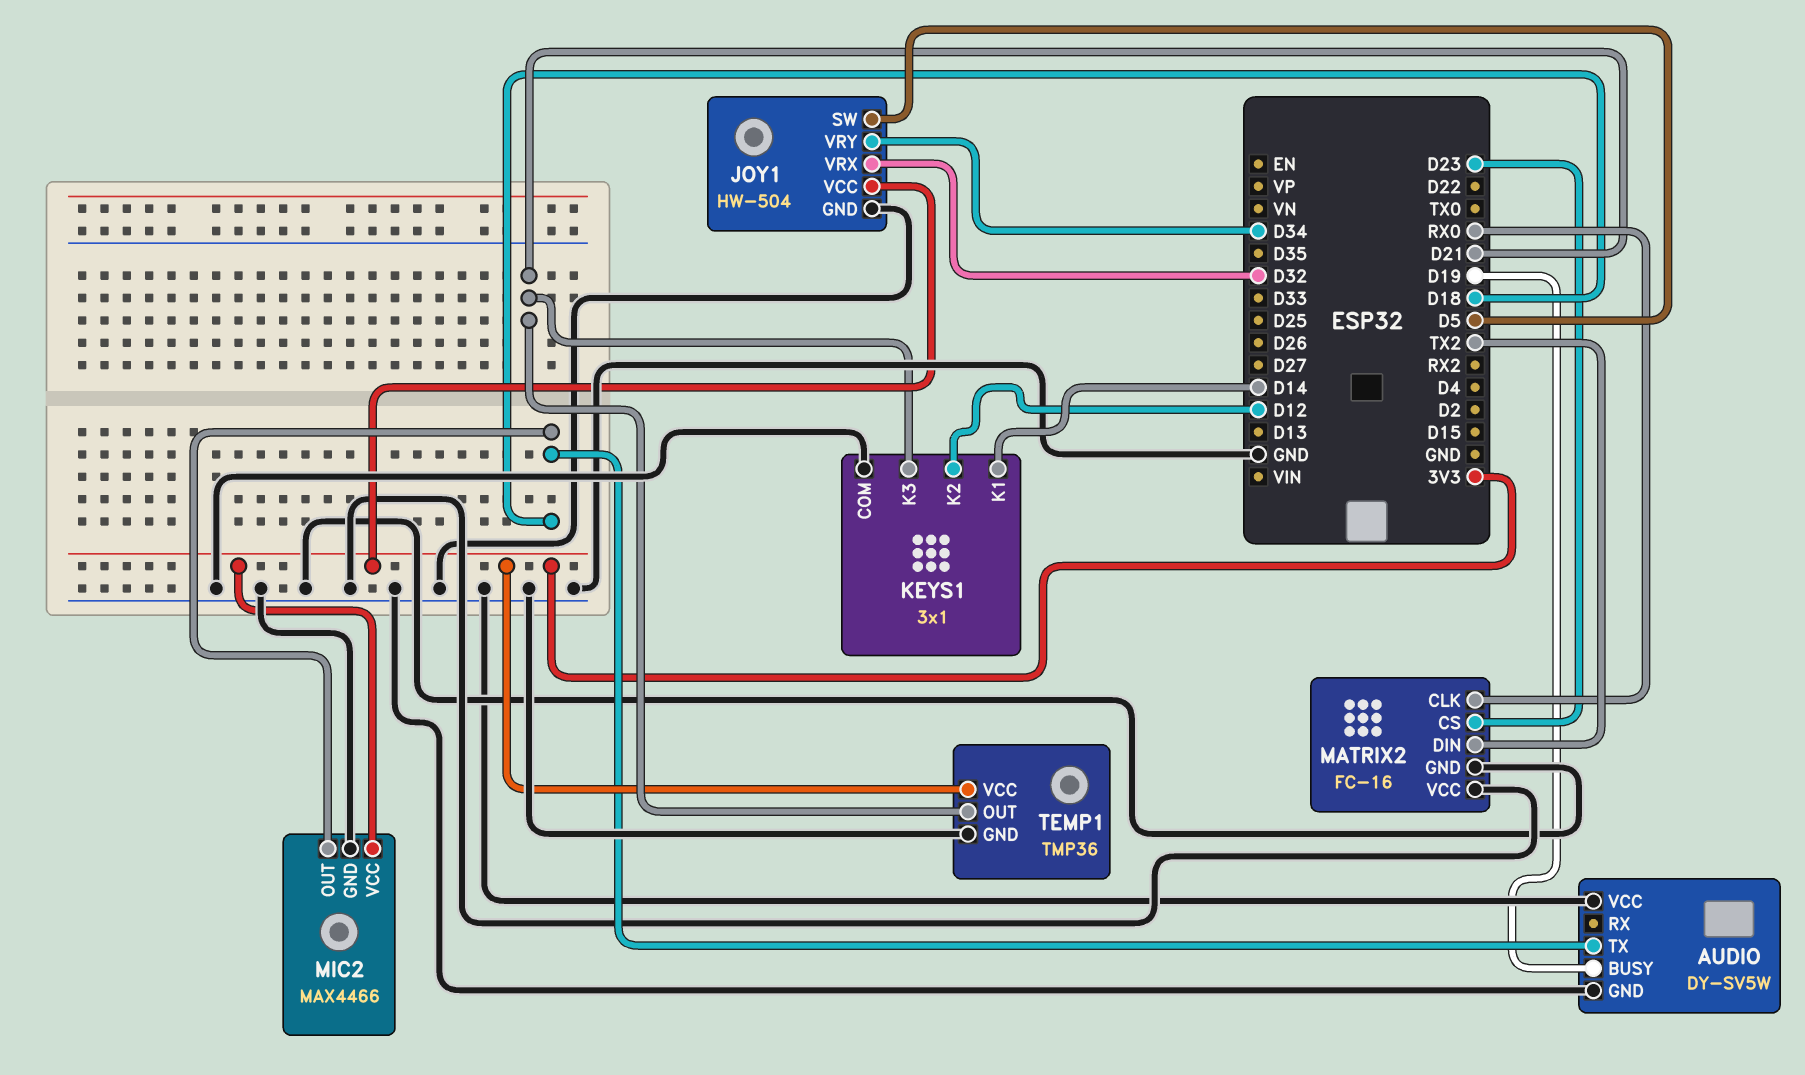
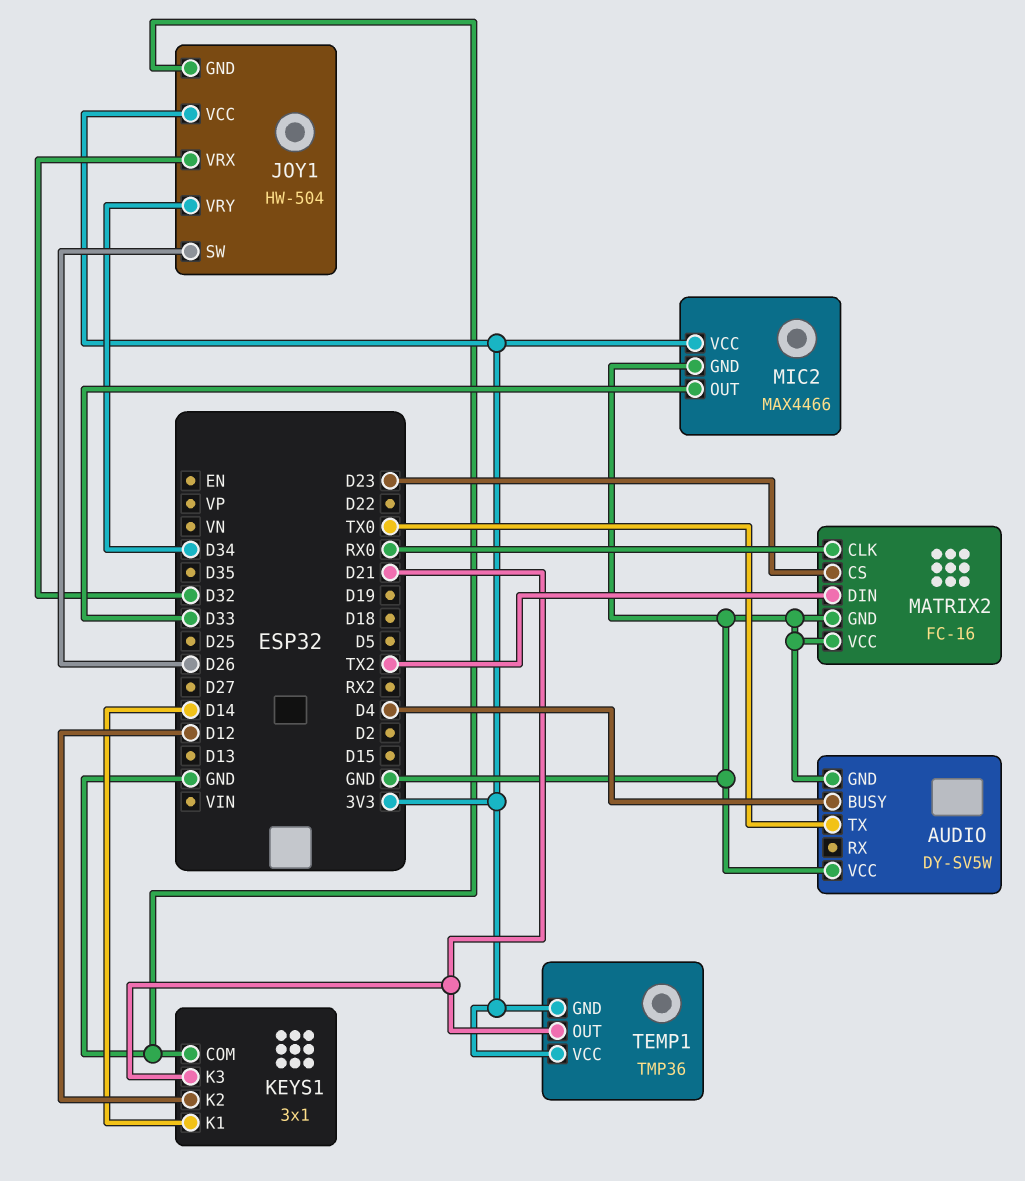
AUDIO pin BUSY: D19 -> D4
AUDIO pin TX: D18 -> TX0
JOY1 pin SW: D5 -> D26
MIC2 pin OUT: D18 -> D33
TEMP1 pin GND: GND -> 3V3

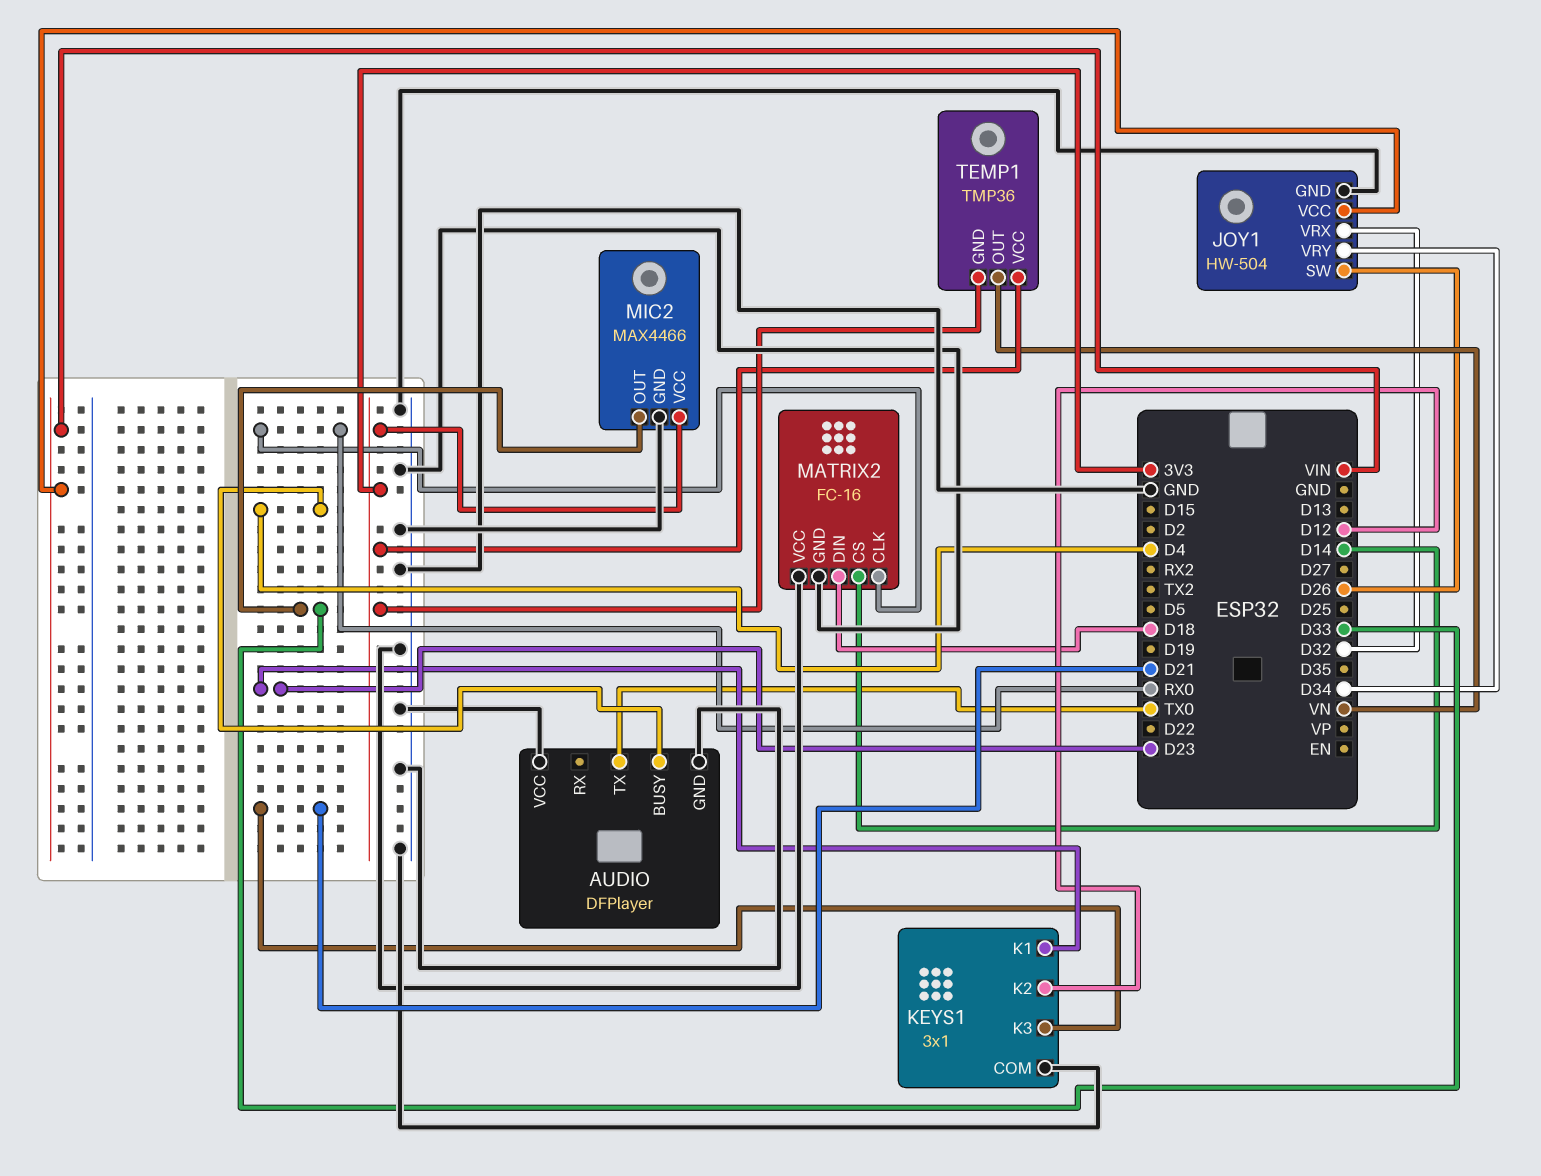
AUDIO: DY-SV5W -> DFPlayer
JOY1 pin VCC: 3V3 -> VIN
KEYS1 pin K1: D14 -> D23
MATRIX2 pin CS: D23 -> D14
MATRIX2 pin DIN: TX2 -> D18
TEMP1 pin OUT: D21 -> VN

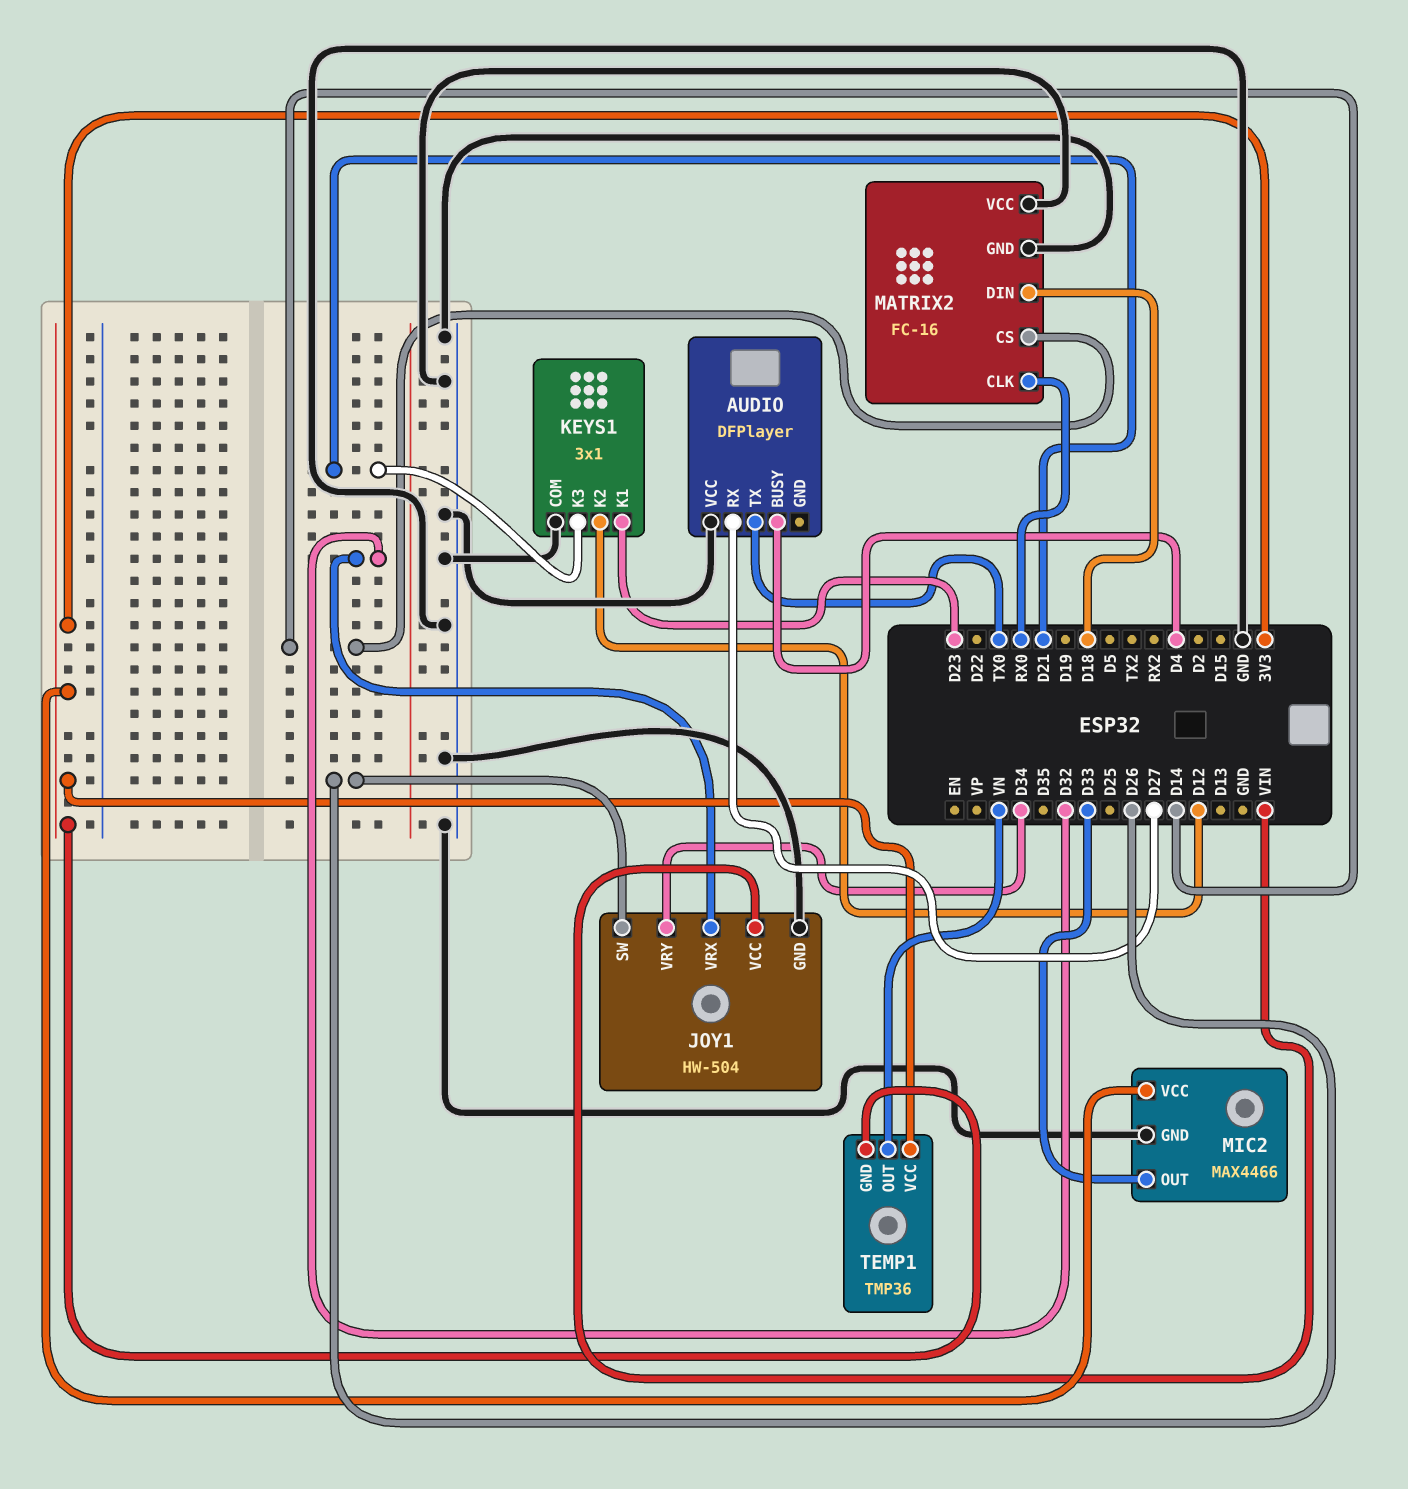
AUDIO pin GND: GND -> none
AUDIO pin RX: none -> D27

